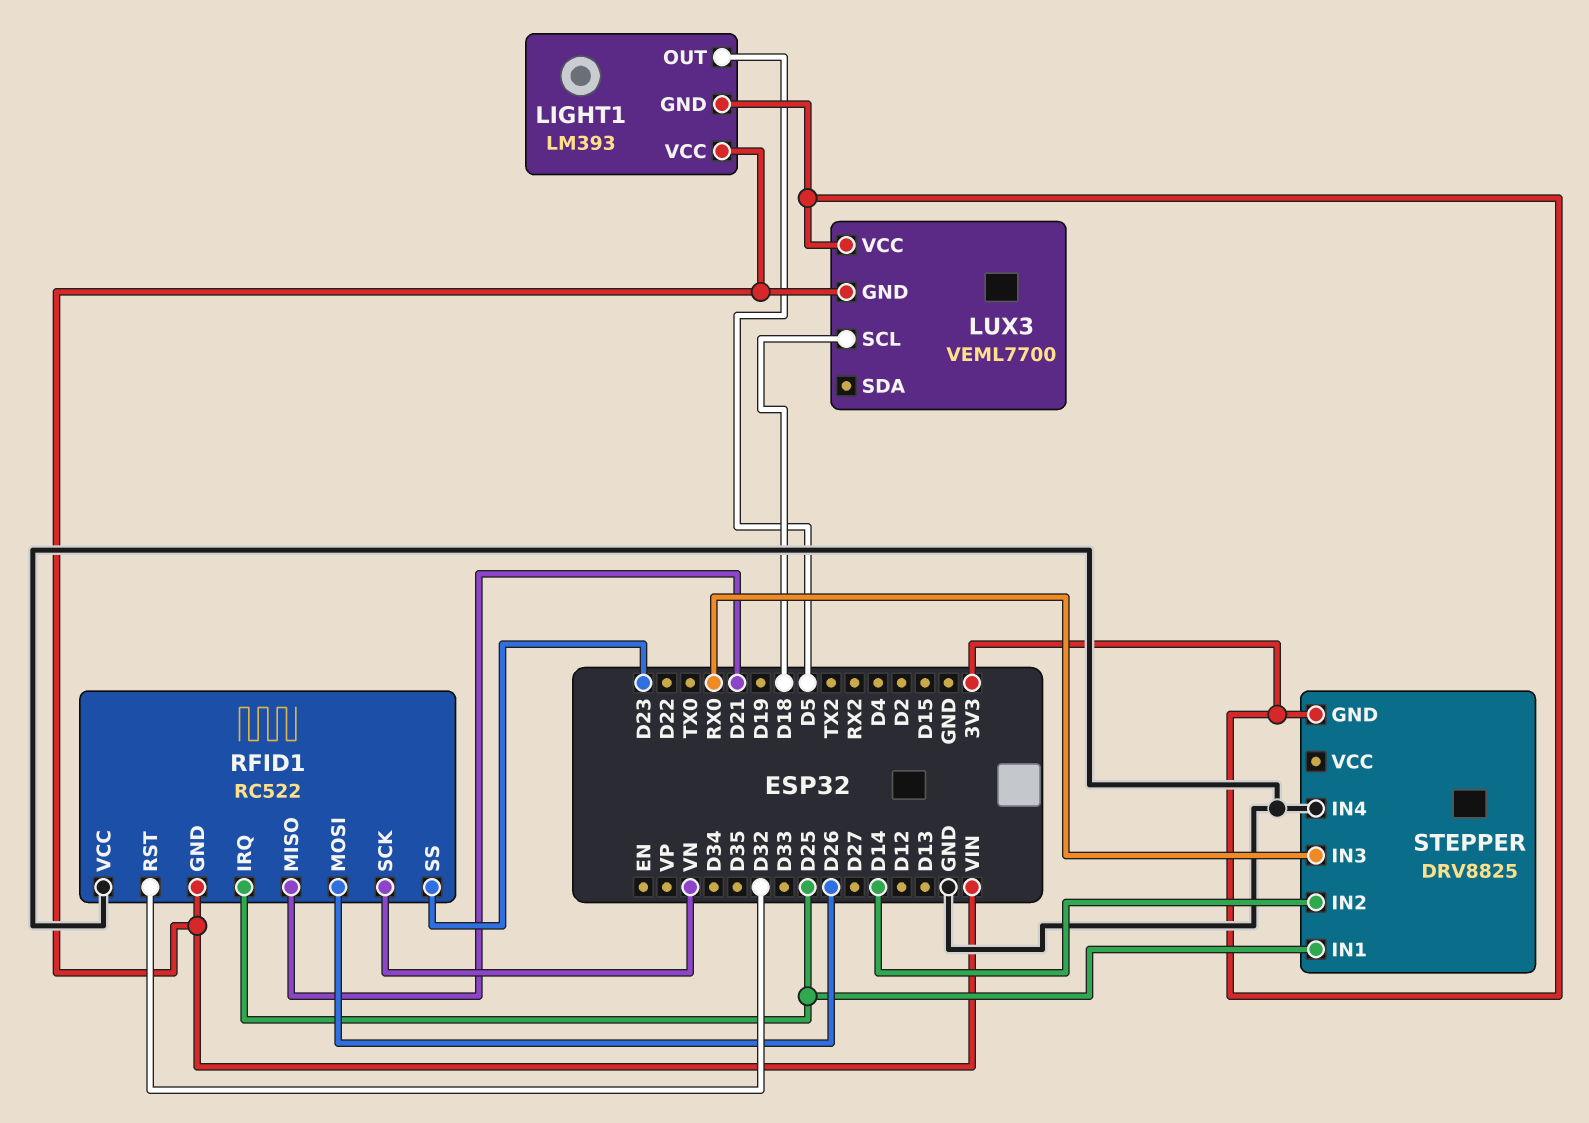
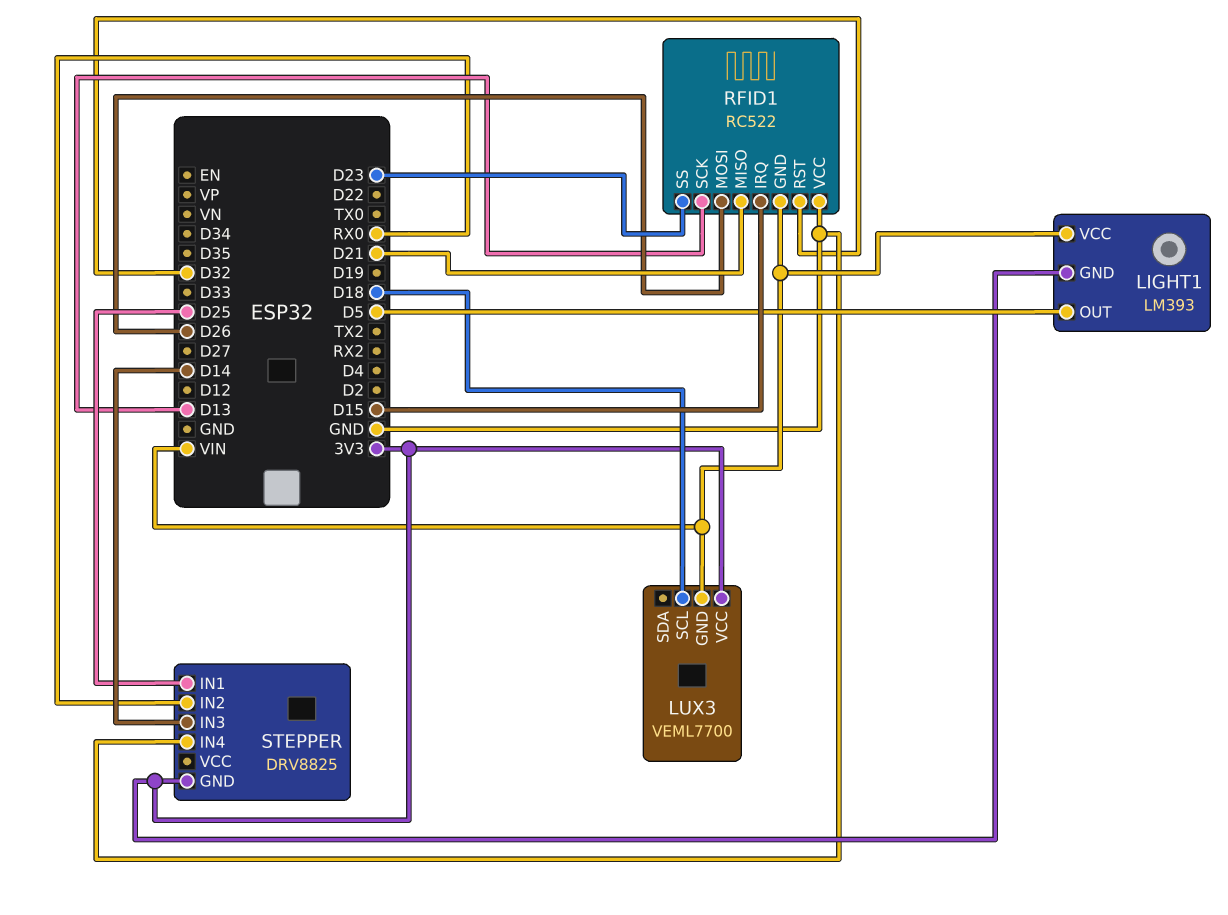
RFID1 pin IRQ: D25 -> D15
RFID1 pin SCK: VN -> D13
STEPPER pin IN2: D14 -> RX0
STEPPER pin IN3: RX0 -> D14

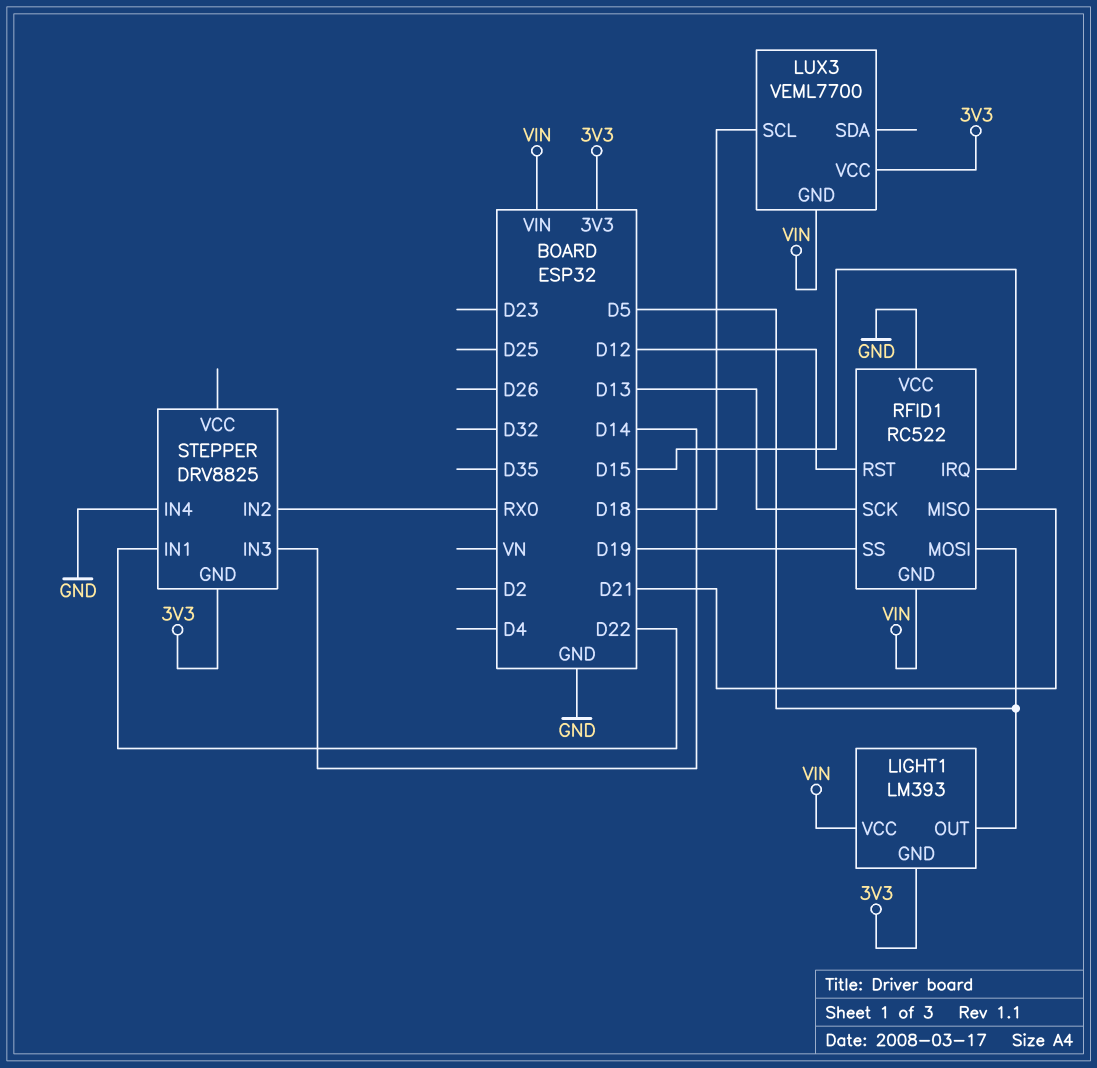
RFID1 pin MOSI: D26 -> D5
RFID1 pin RST: D32 -> D12
RFID1 pin SS: D23 -> D19
STEPPER pin IN1: D25 -> D22

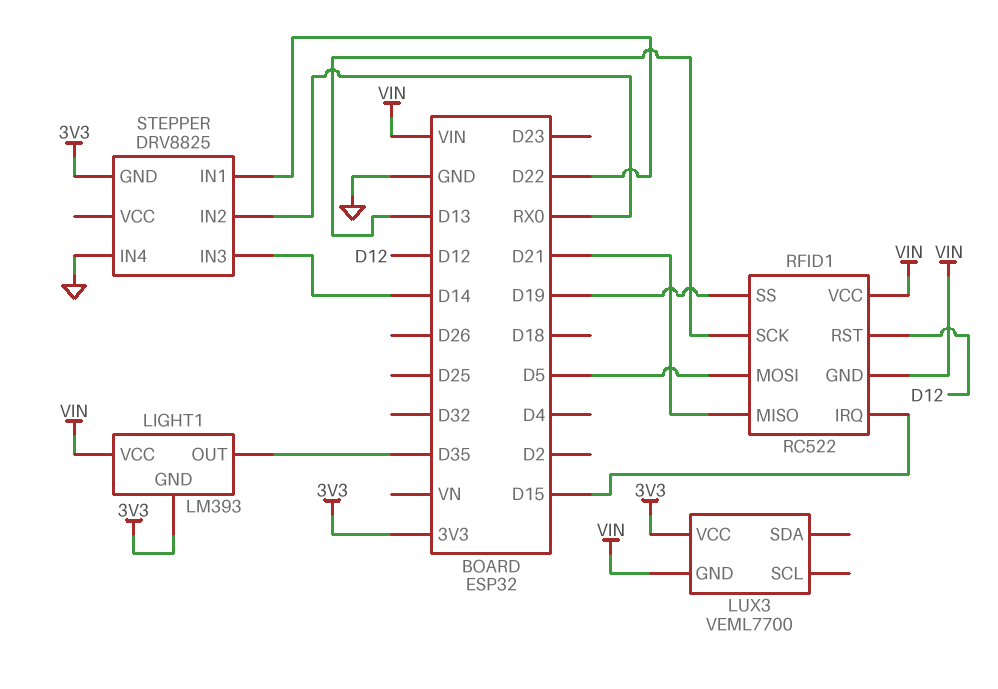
LIGHT1 pin OUT: D5 -> D35
LUX3 pin SCL: D18 -> none
RFID1 pin VCC: GND -> VIN

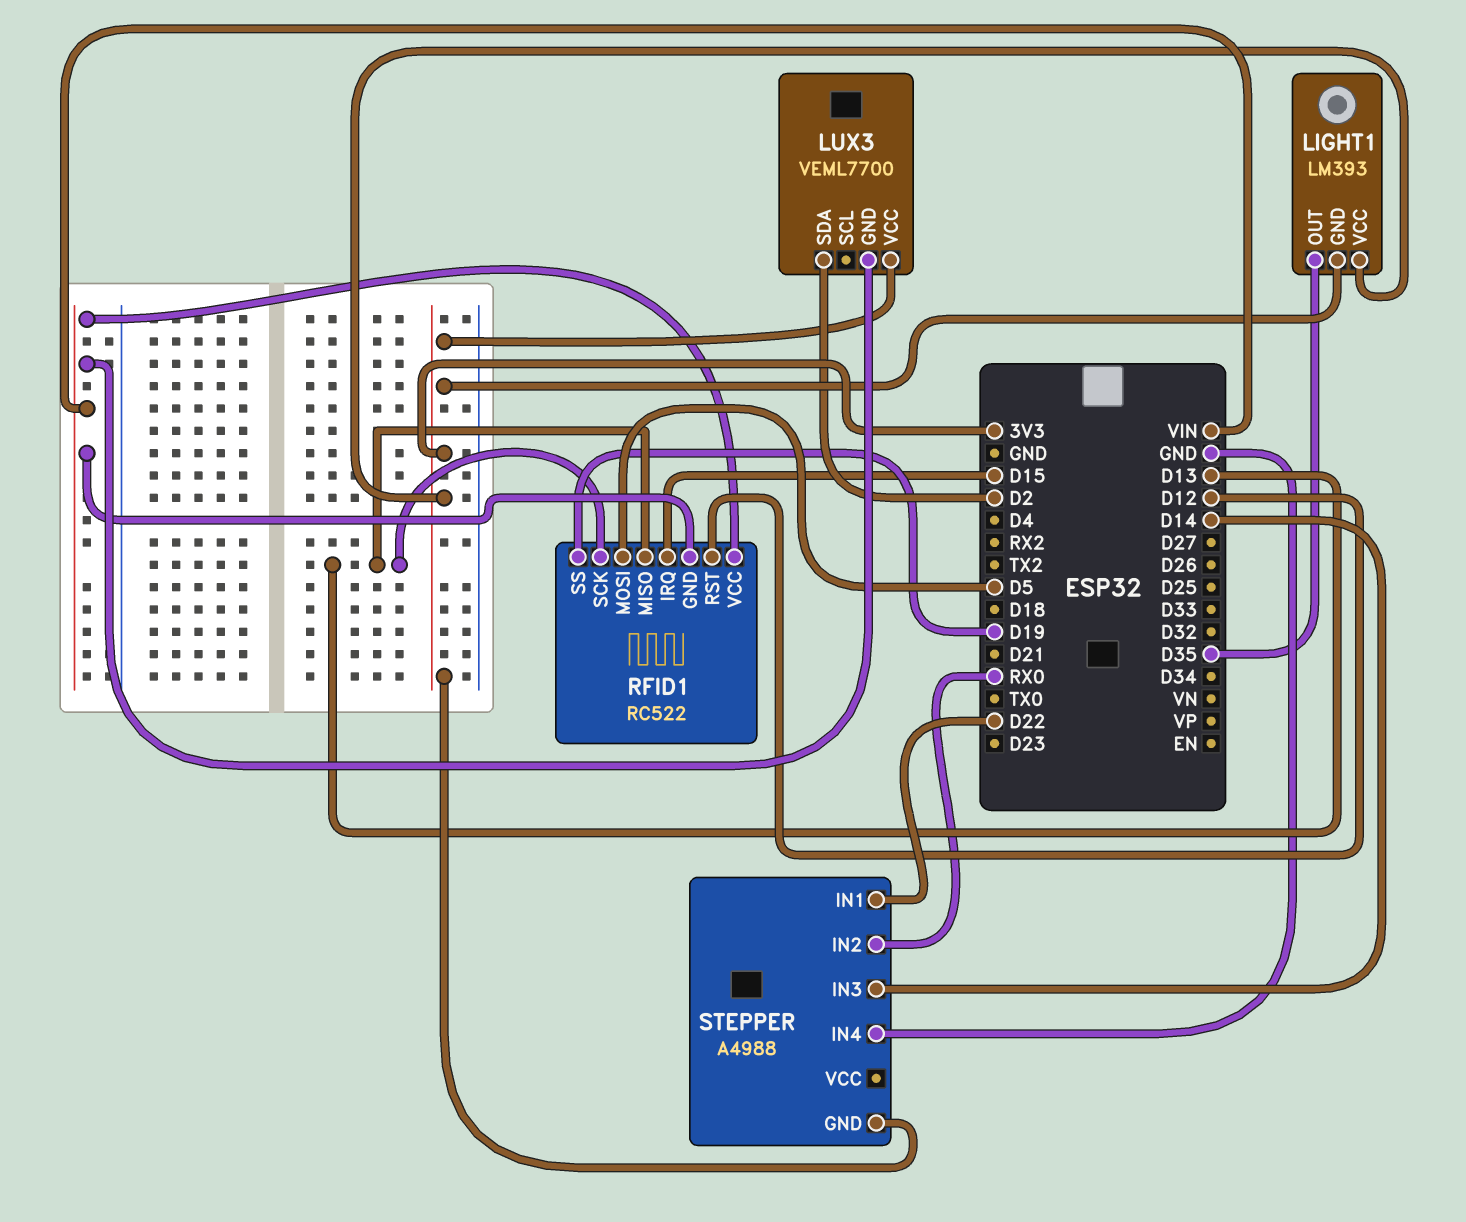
LIGHT1 pin VCC: VIN -> 3V3
LUX3 pin SDA: none -> D2
RFID1 pin MISO: D21 -> D13
STEPPER: DRV8825 -> A4988

